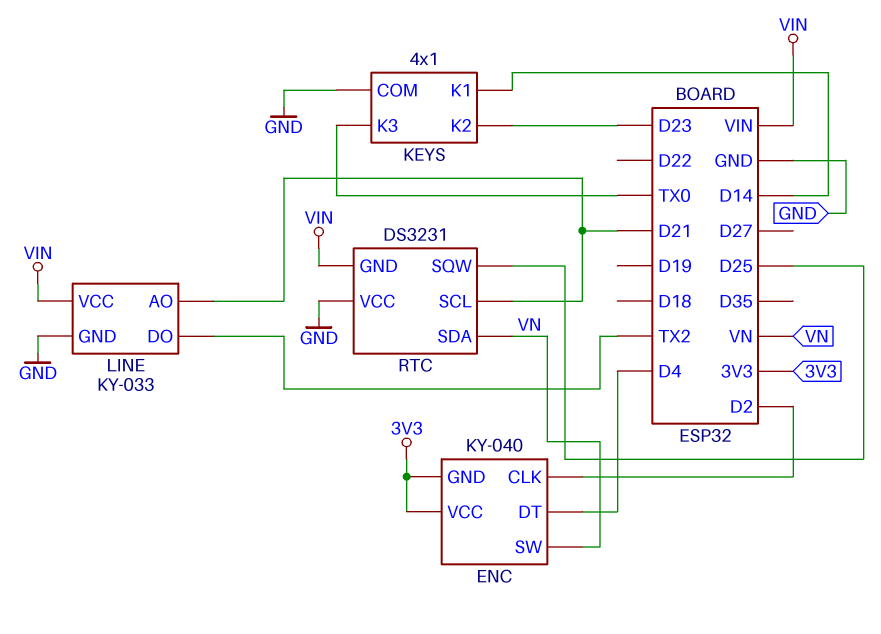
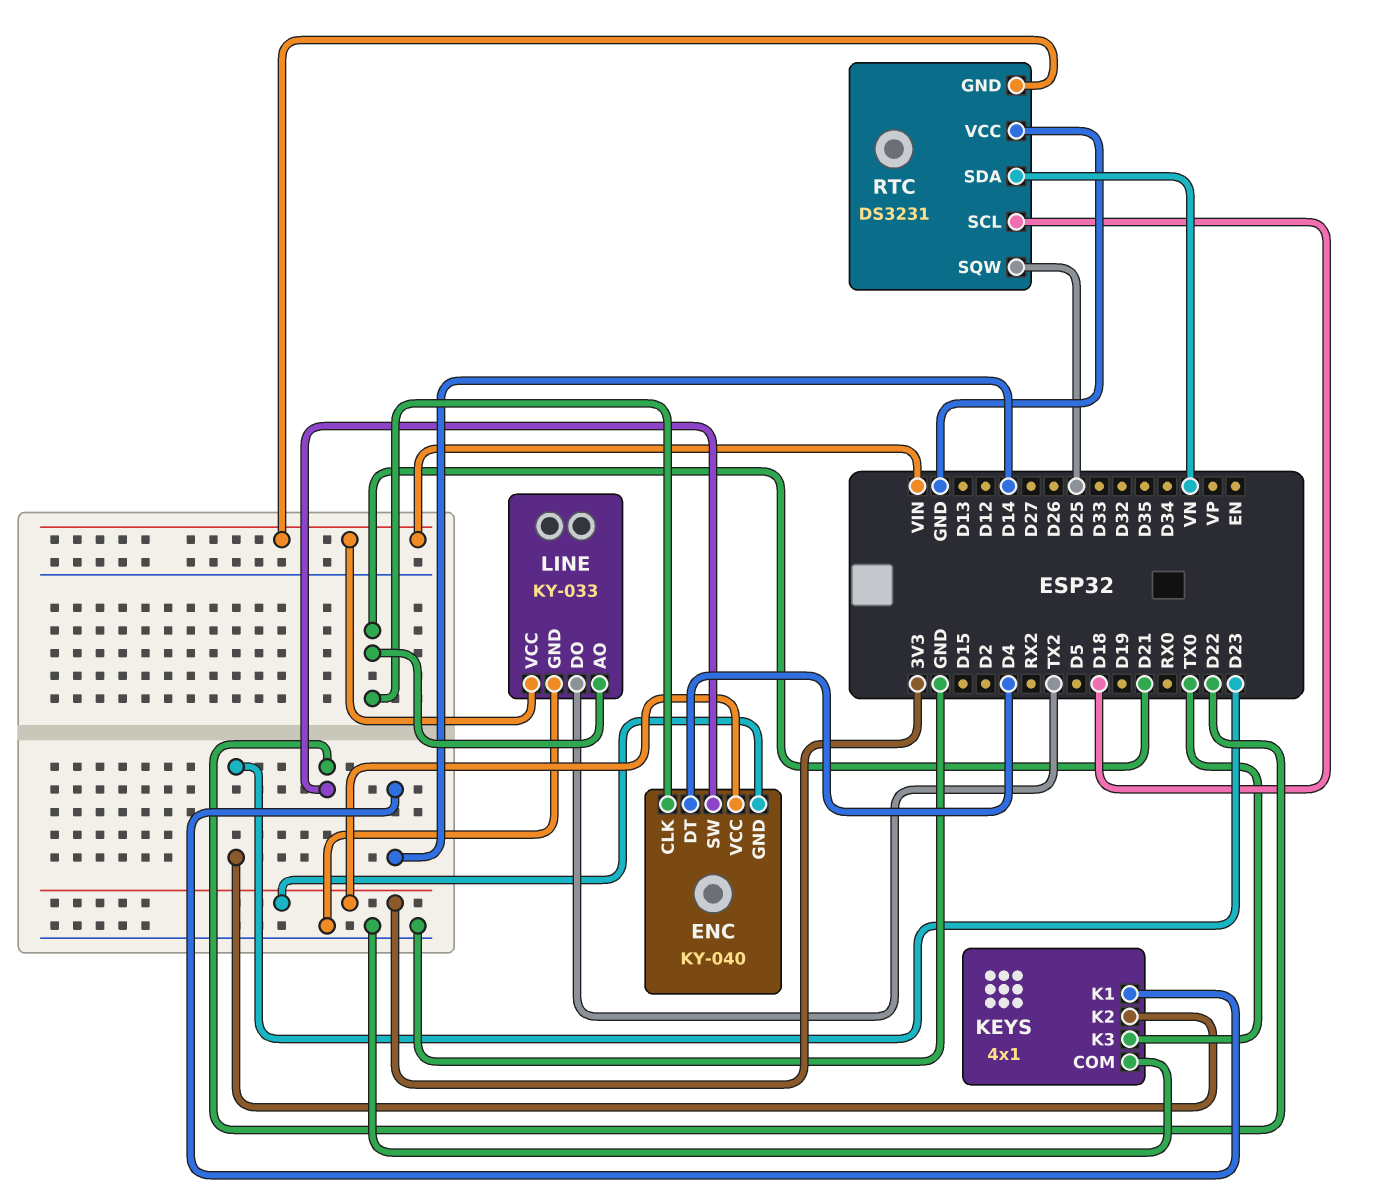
ENC pin CLK: D2 -> D21
ENC pin SW: VN -> D22
RTC pin SCL: D21 -> D18

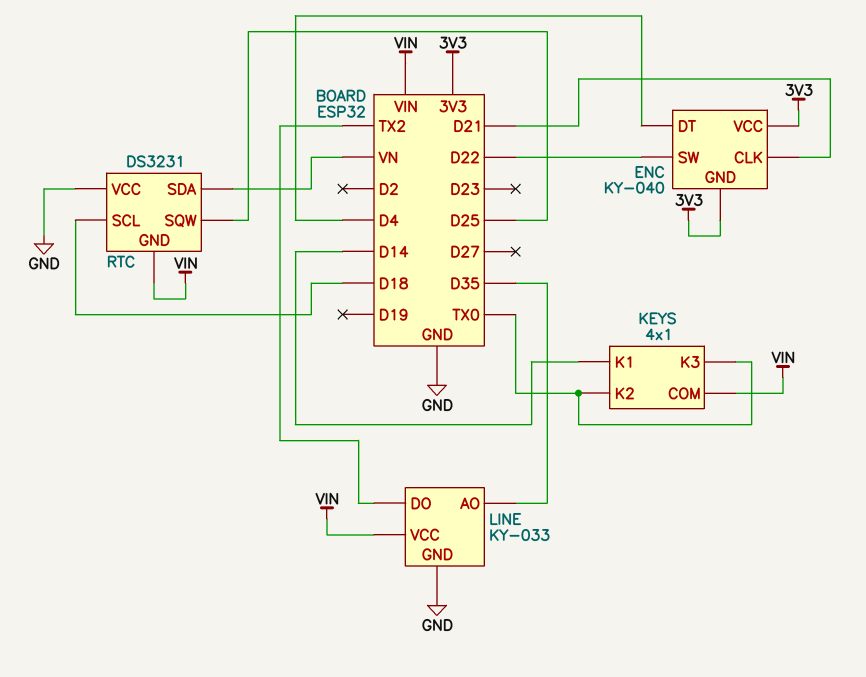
KEYS pin COM: GND -> VIN
KEYS pin K2: D23 -> TX0
LINE pin AO: D21 -> D35

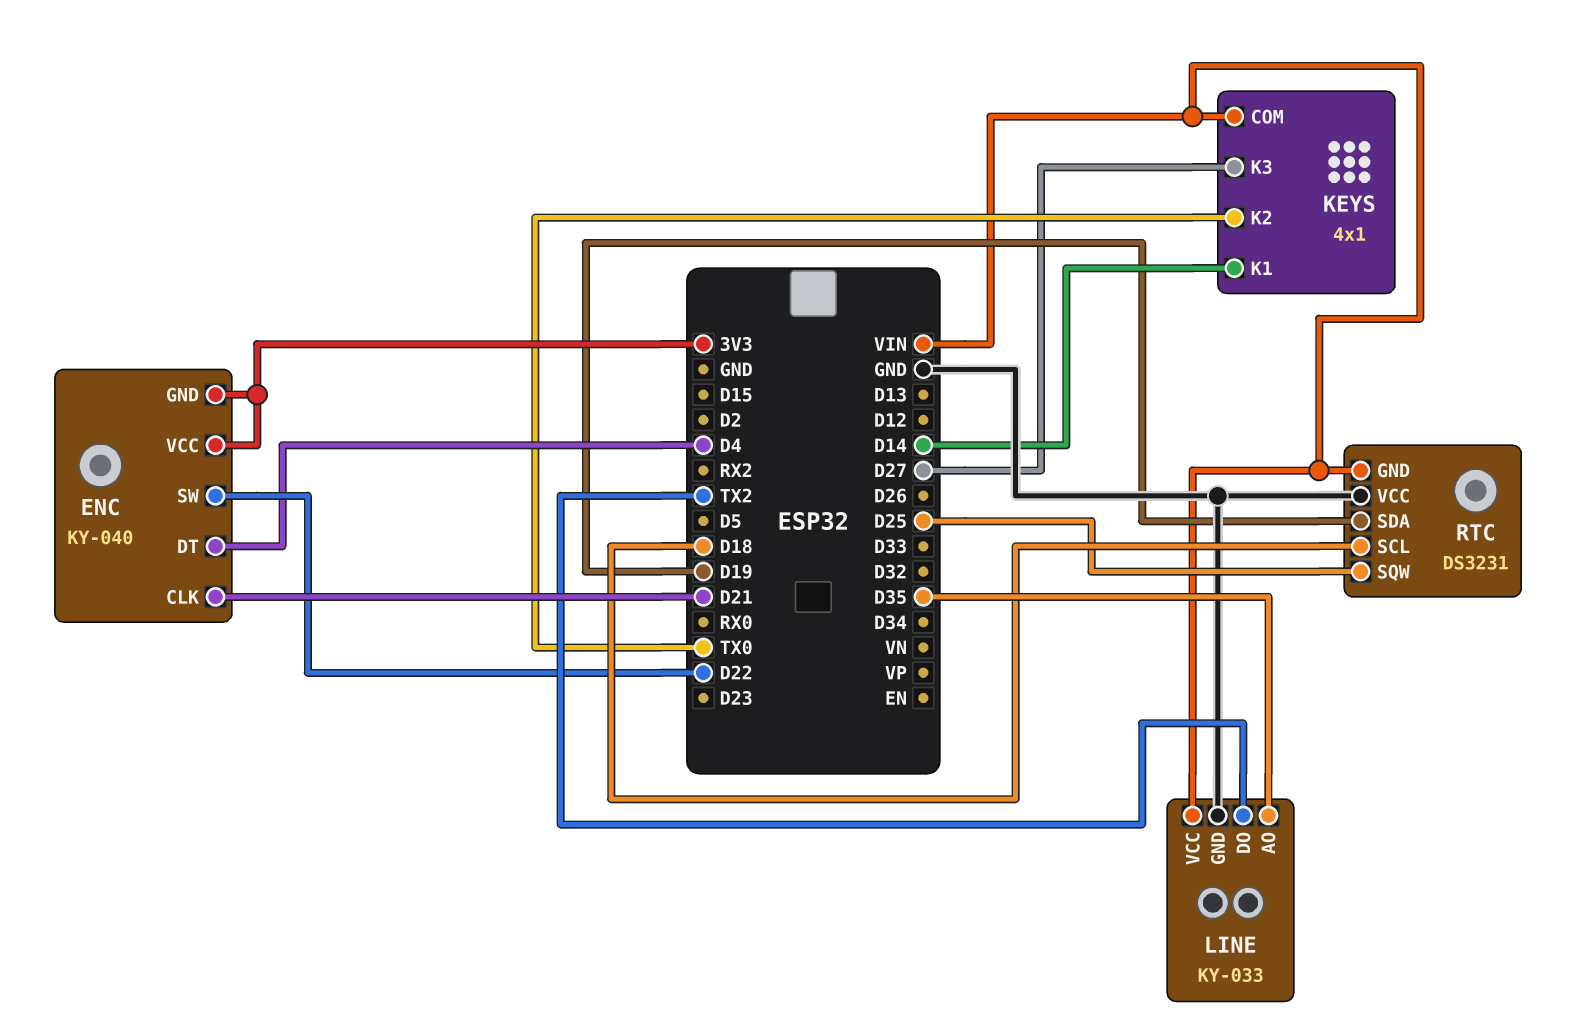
KEYS pin K3: TX0 -> D27
RTC pin SDA: VN -> D19

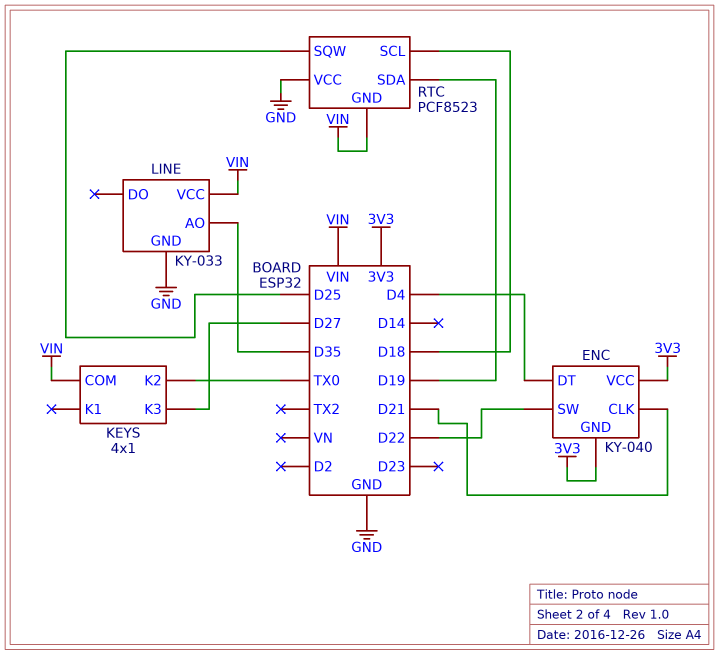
KEYS pin K1: D14 -> none
LINE pin DO: TX2 -> none
RTC: DS3231 -> PCF8523

